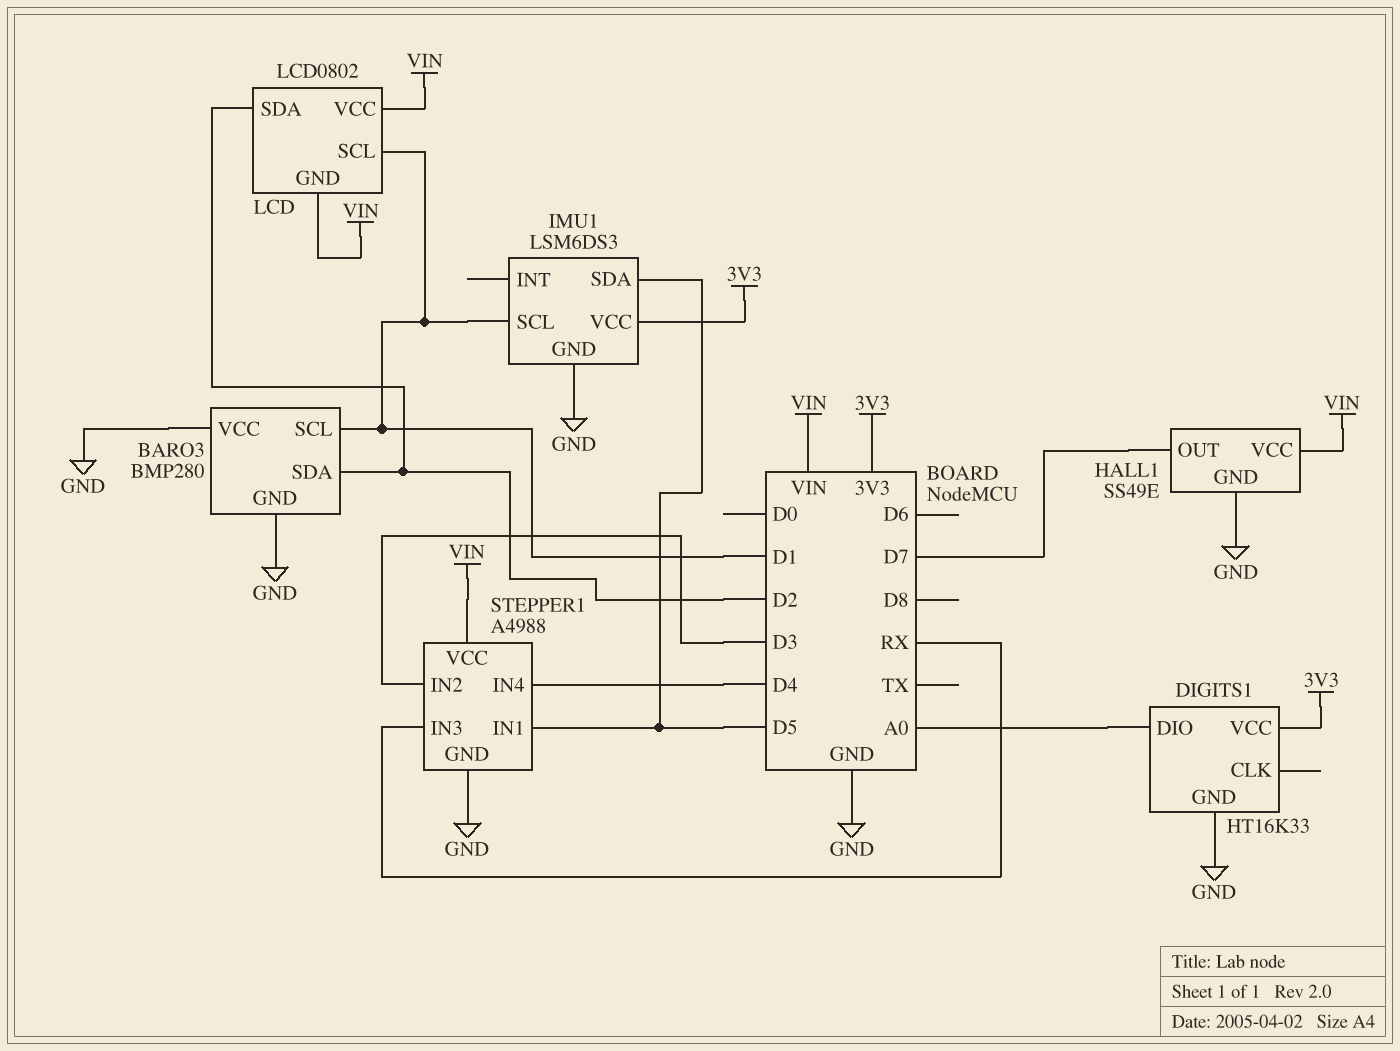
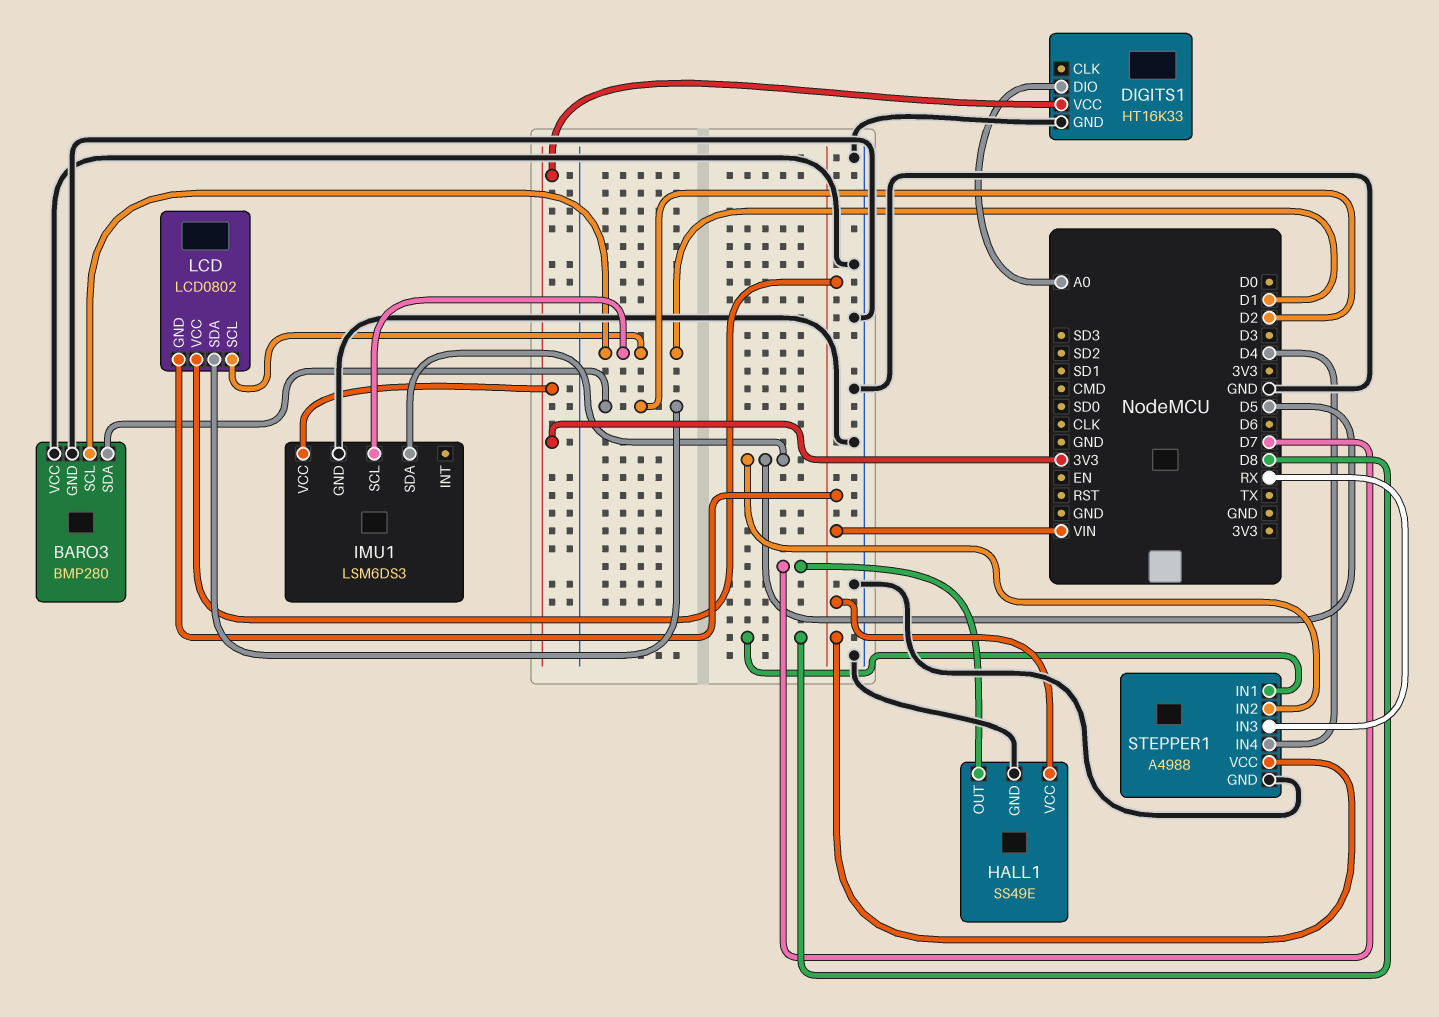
STEPPER1 pin IN1: D5 -> D8
STEPPER1 pin IN2: D3 -> D5

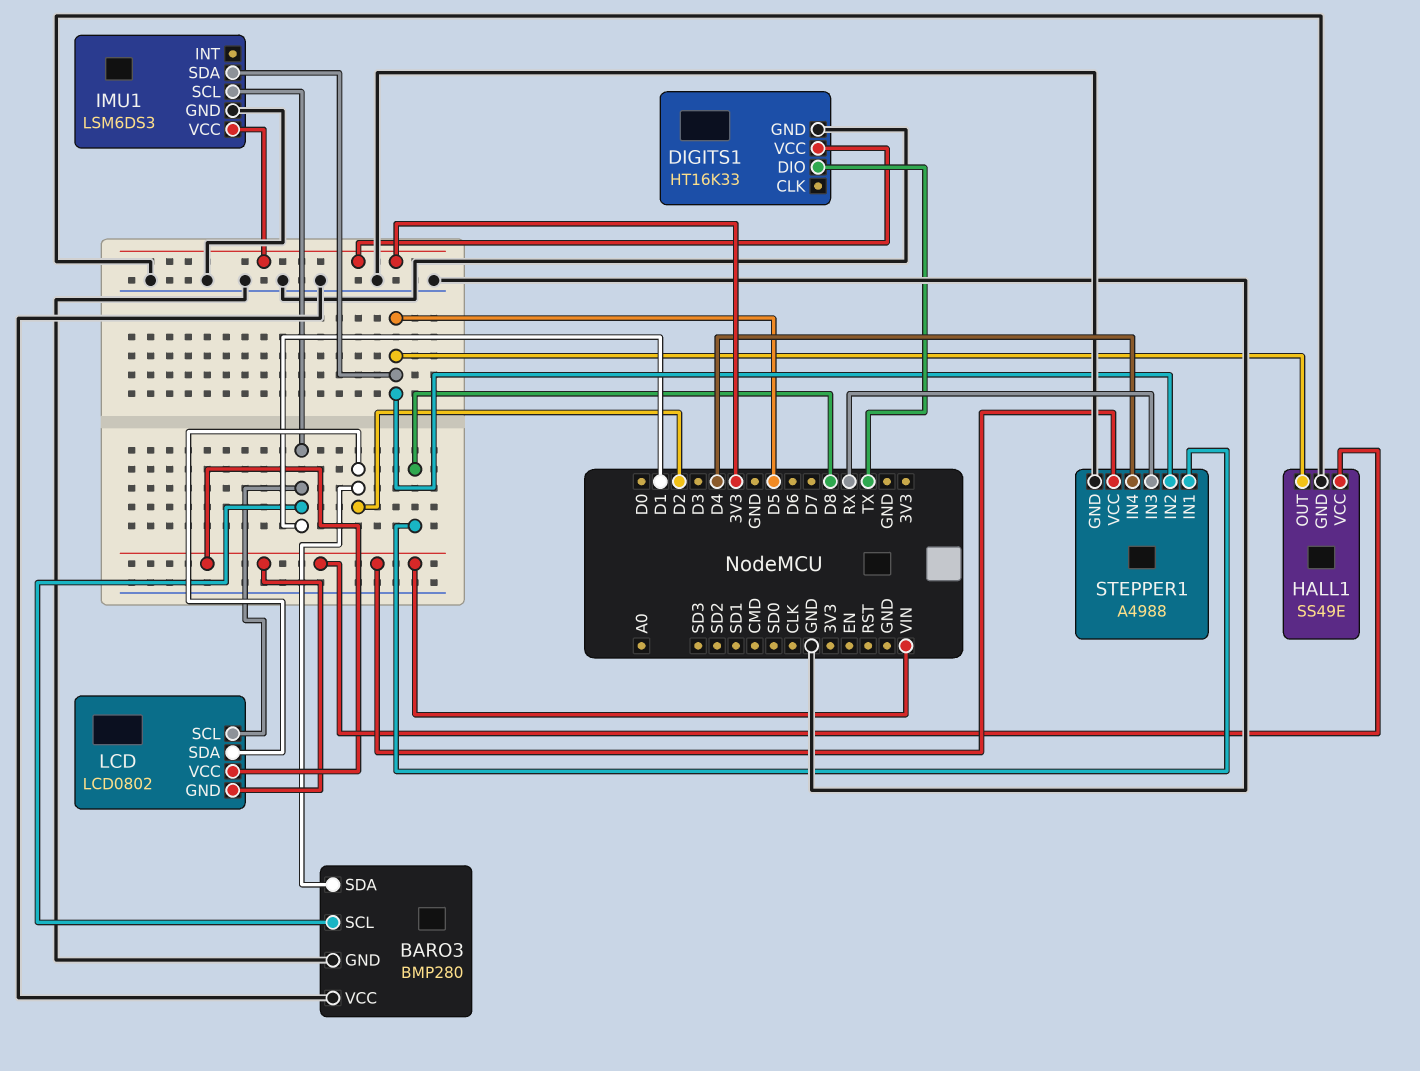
DIGITS1 pin DIO: A0 -> TX
HALL1 pin OUT: D7 -> D5

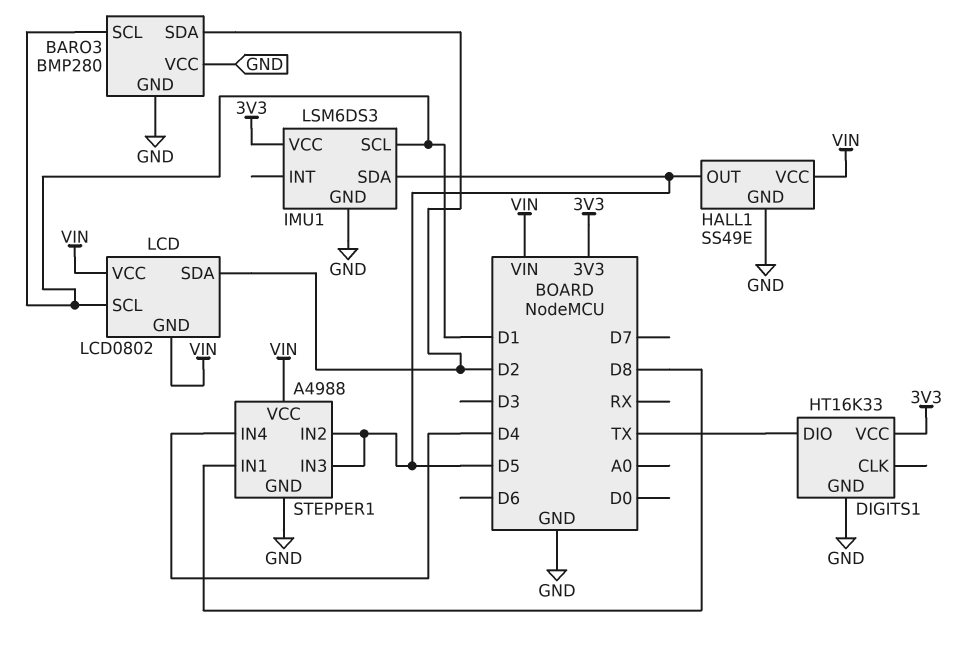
STEPPER1 pin IN3: RX -> D5

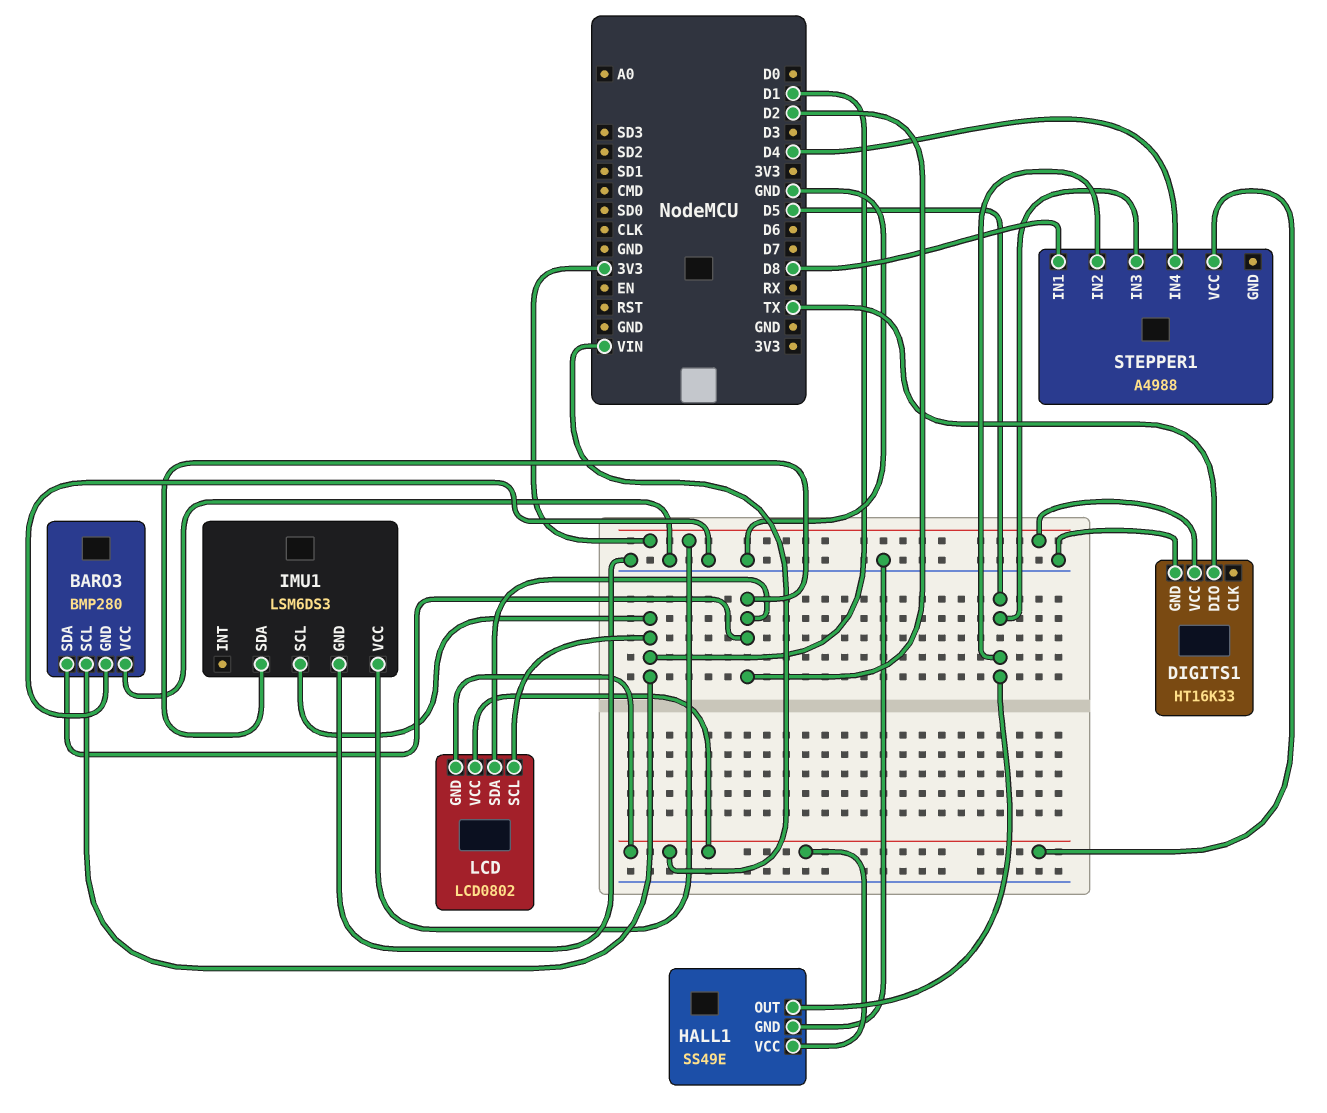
IMU1 pin SDA: D5 -> D2
STEPPER1 pin GND: GND -> none

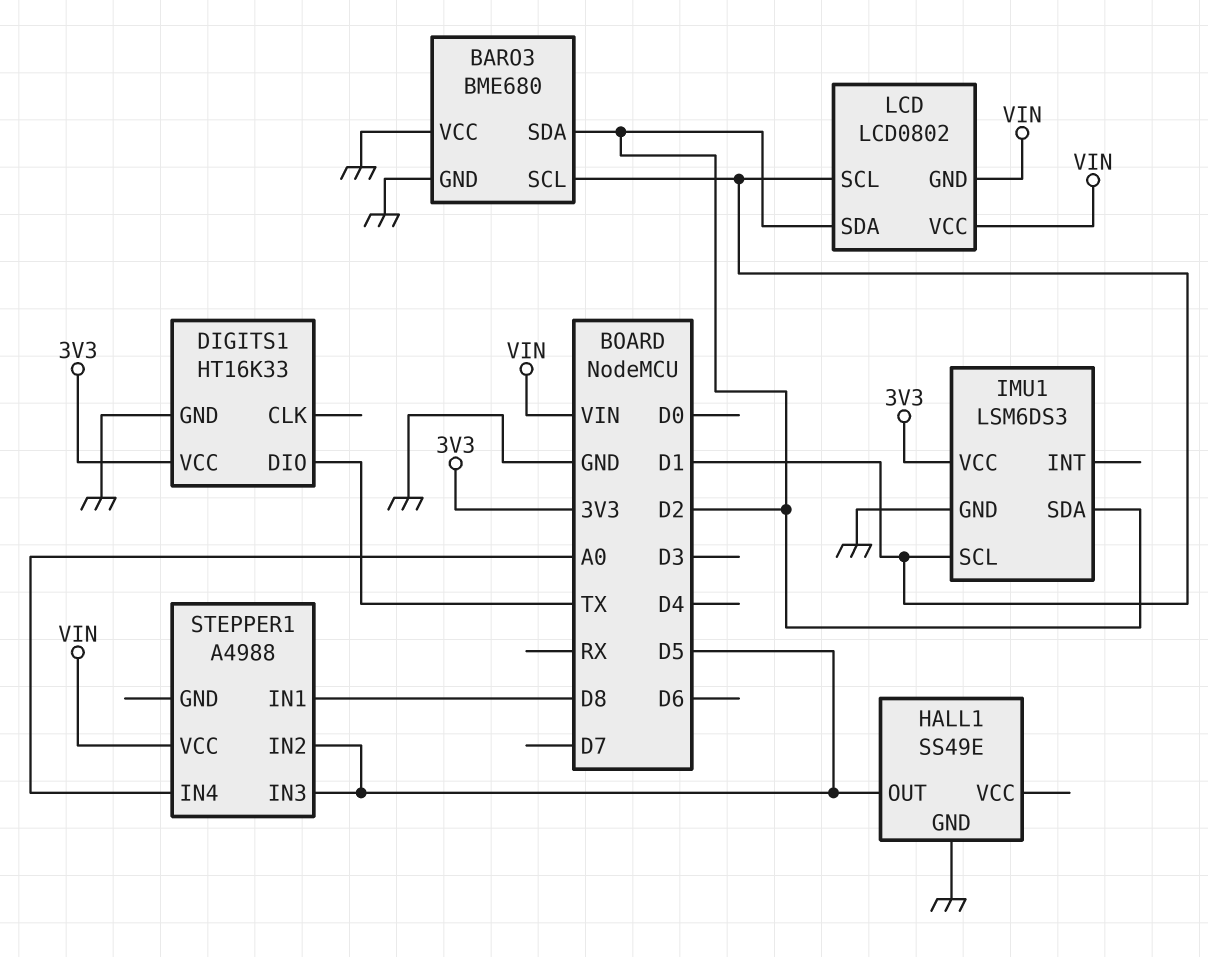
BARO3: BMP280 -> BME680
HALL1 pin VCC: VIN -> none
STEPPER1 pin IN4: D4 -> A0

